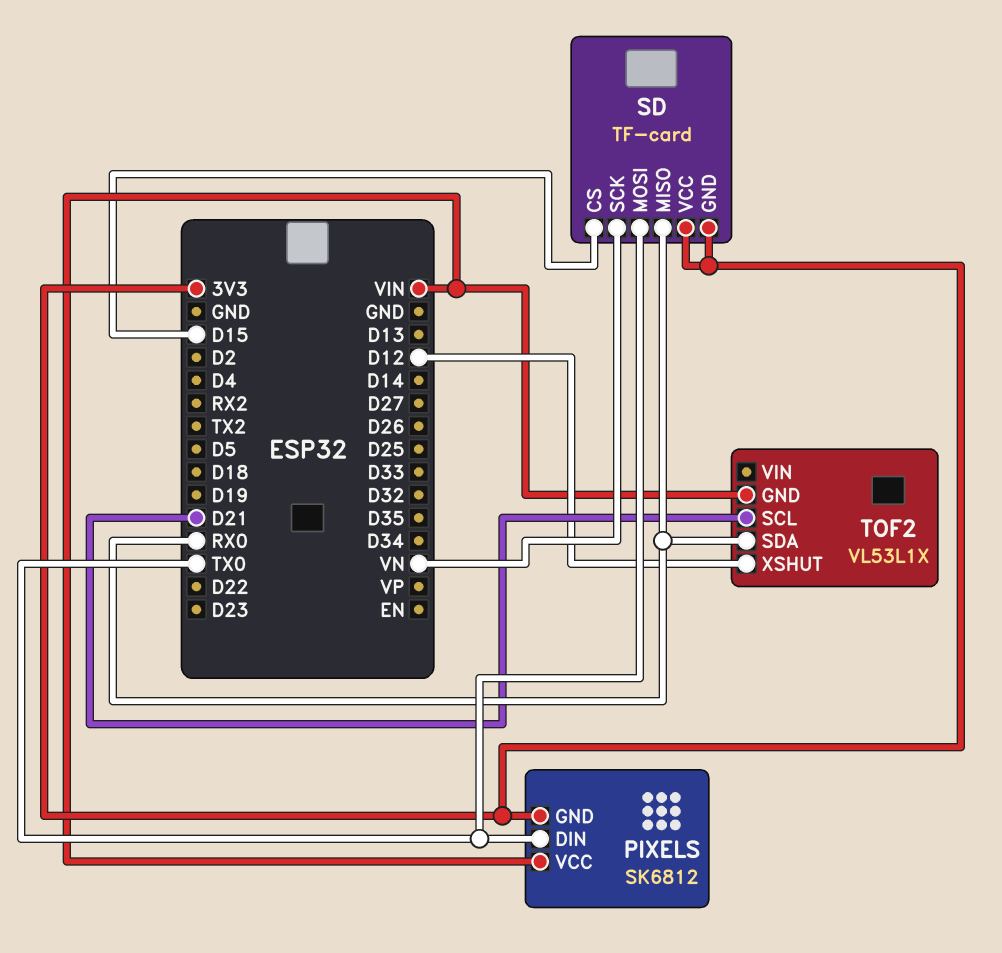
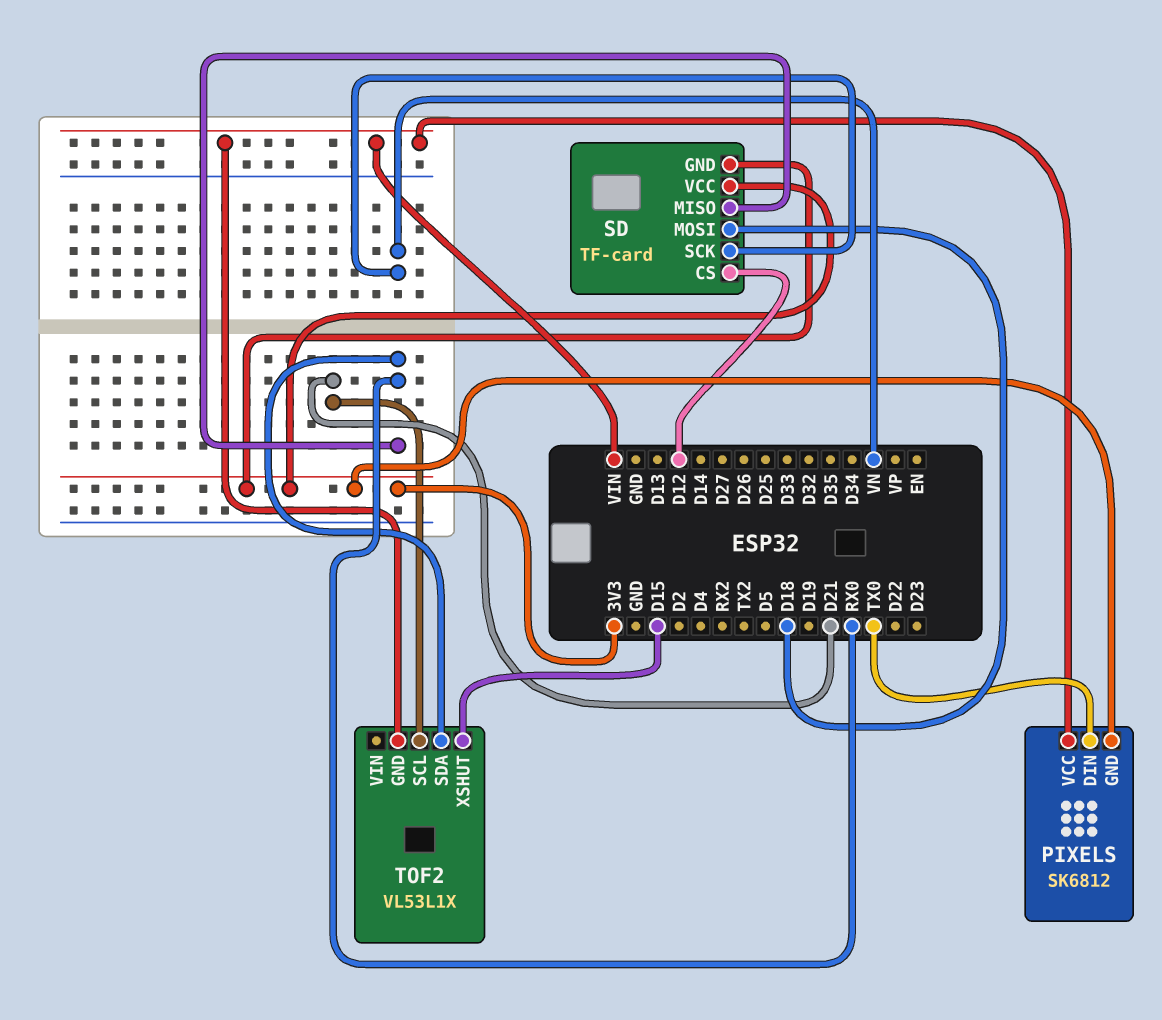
SD pin CS: D15 -> D12
SD pin MOSI: TX0 -> D18
TOF2 pin XSHUT: D12 -> D15

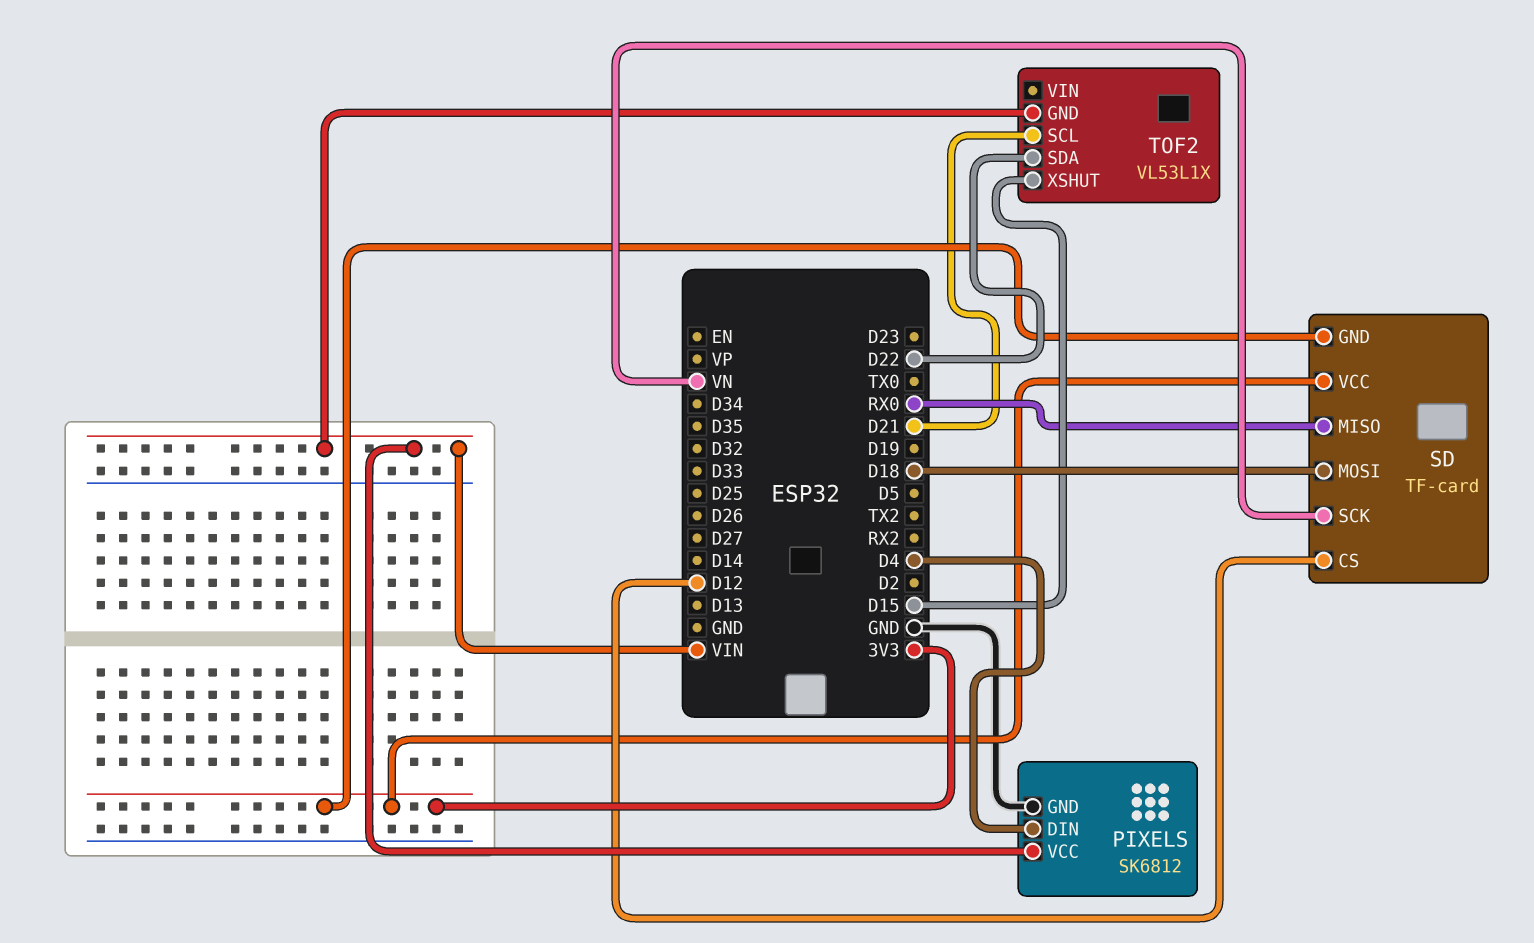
PIXELS pin DIN: TX0 -> D4
PIXELS pin GND: 3V3 -> GND
TOF2 pin SDA: RX0 -> D22

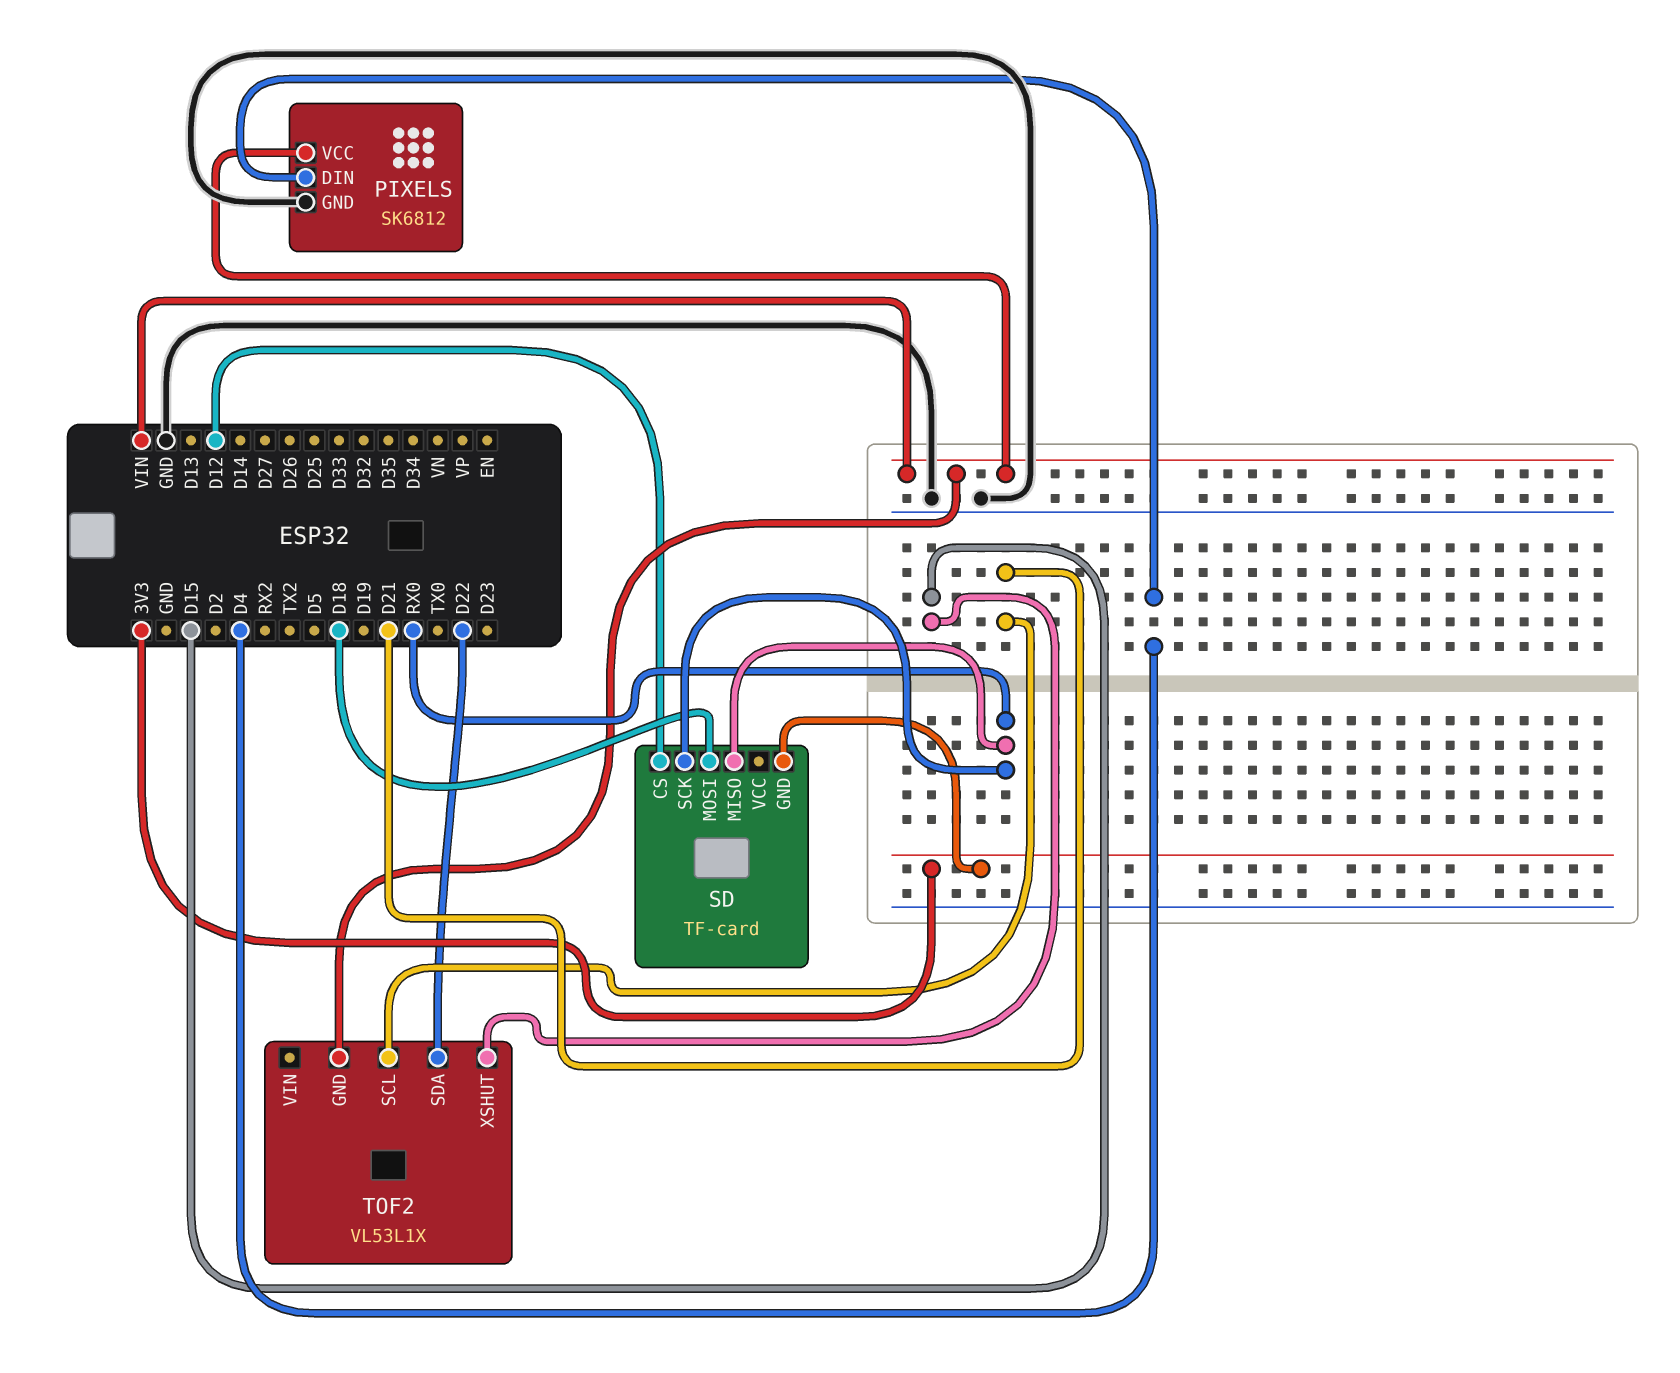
SD pin SCK: VN -> RX0
SD pin VCC: 3V3 -> none

